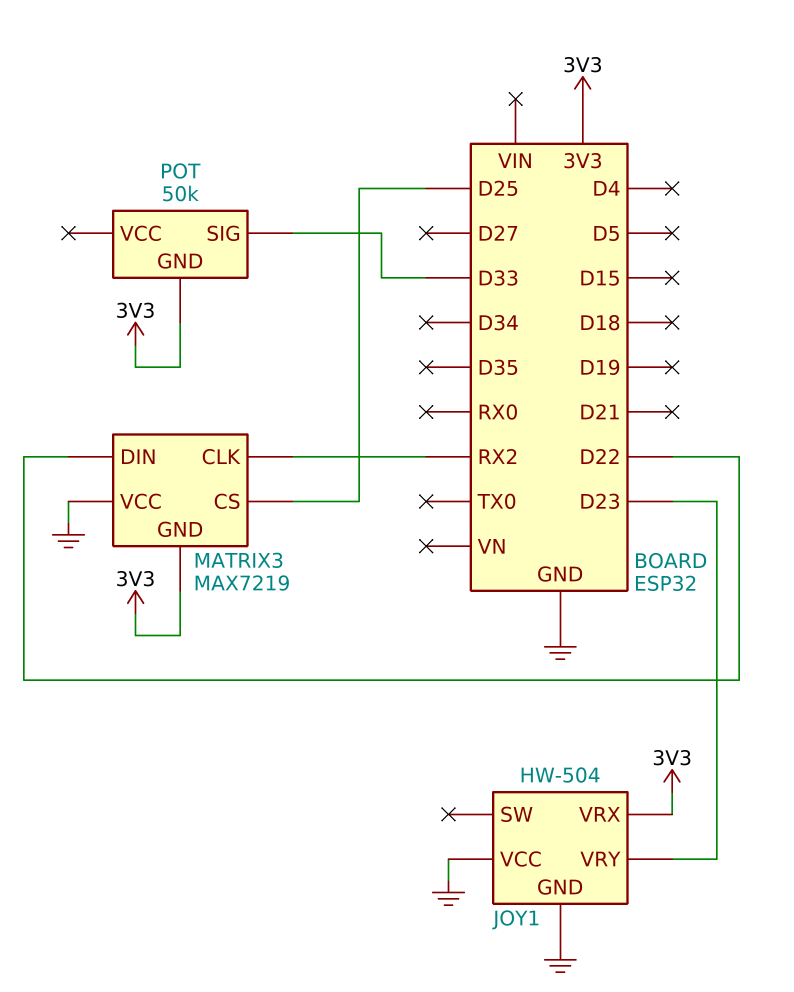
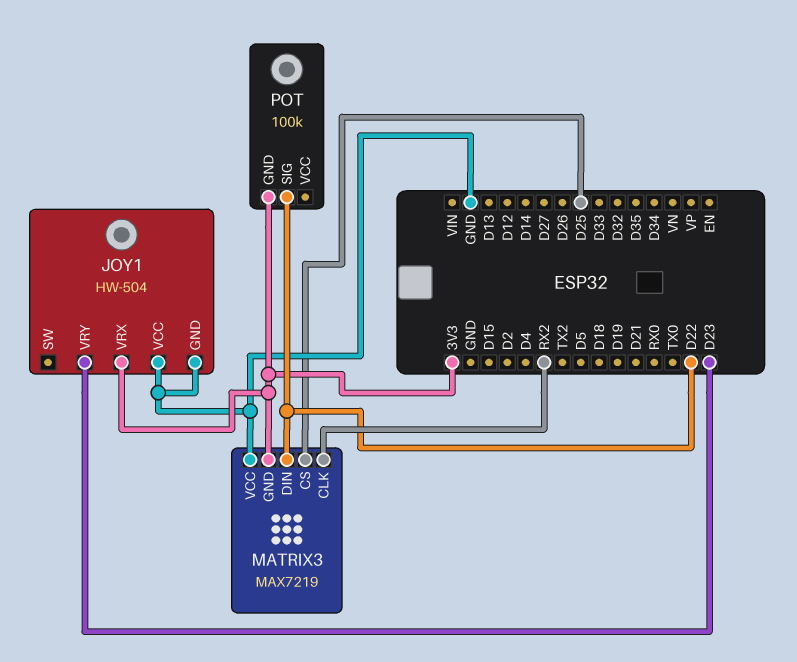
POT: 50k -> 100k
POT pin SIG: D33 -> D22

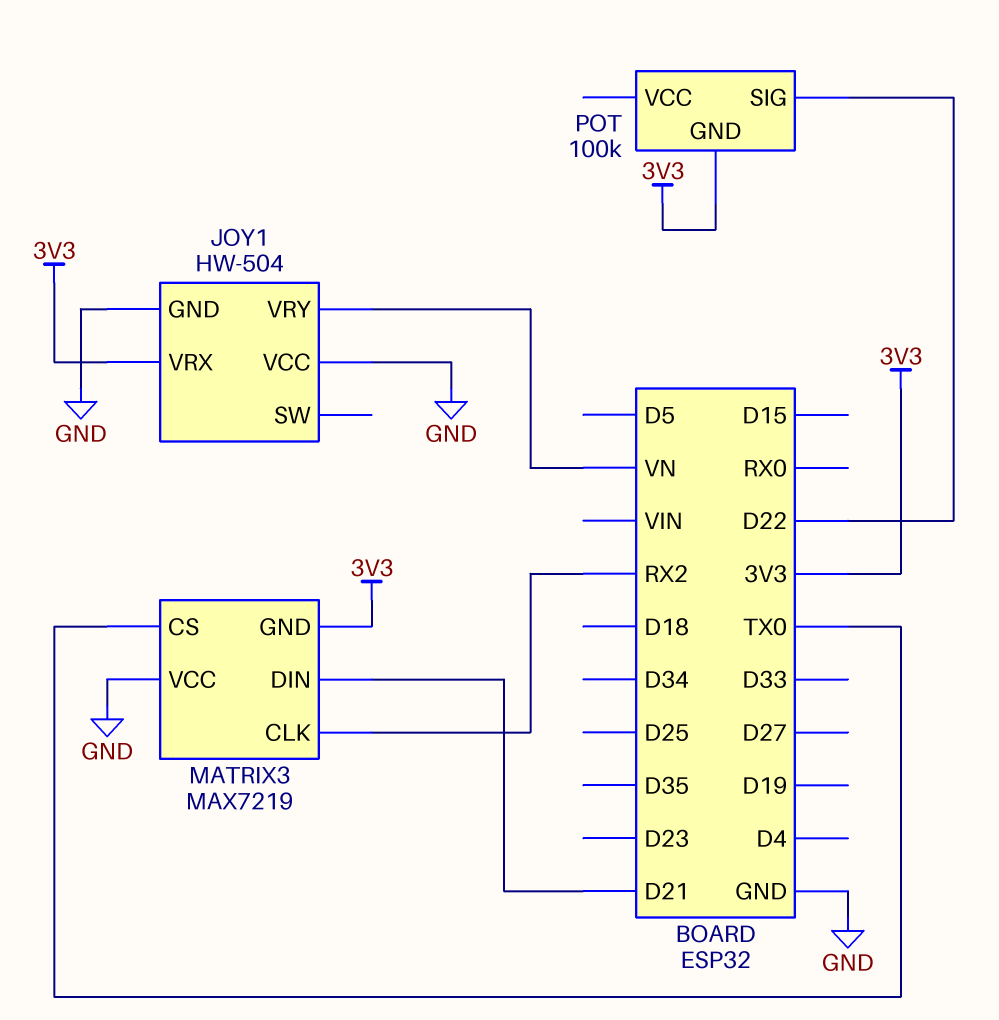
JOY1 pin VRY: D23 -> VN
MATRIX3 pin CS: D25 -> TX0
MATRIX3 pin DIN: D22 -> D21

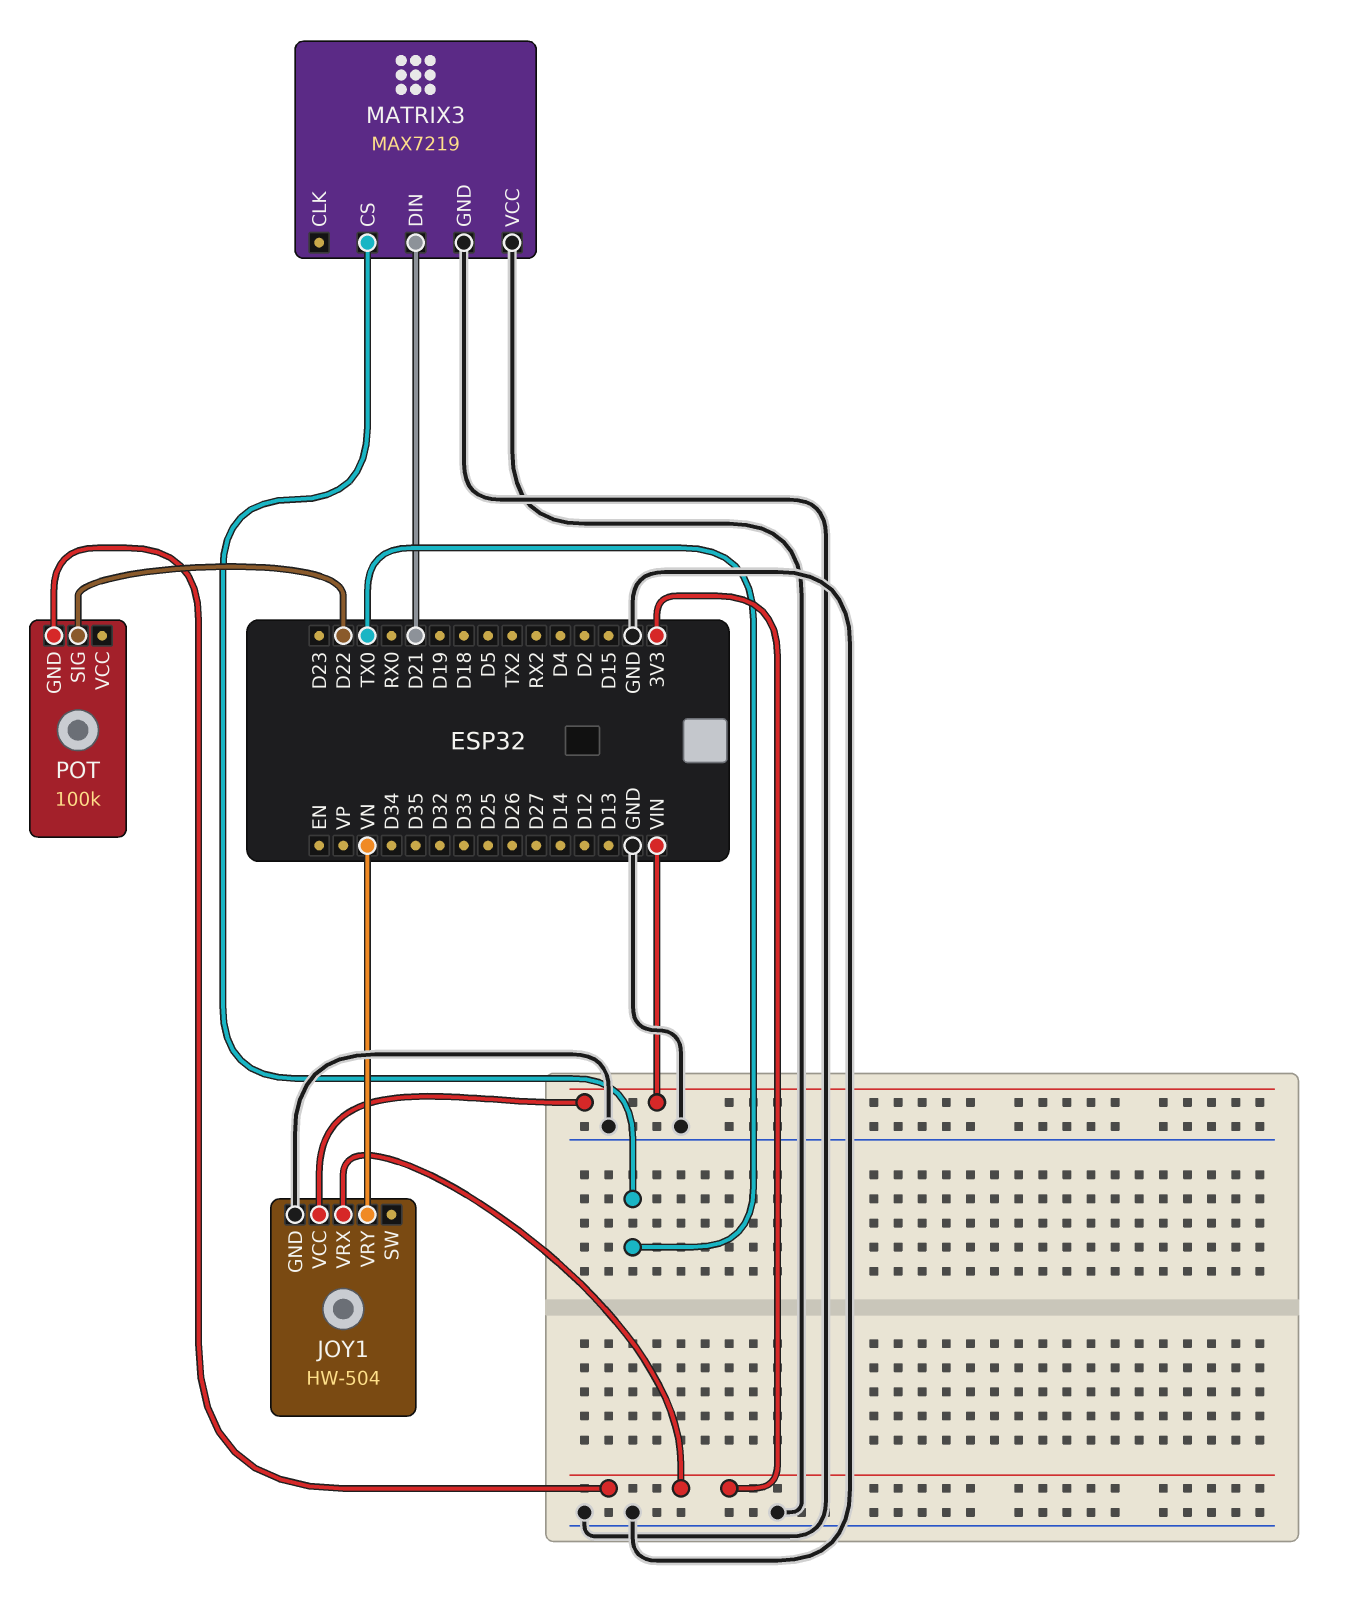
JOY1 pin VCC: GND -> VIN
MATRIX3 pin CLK: RX2 -> none
MATRIX3 pin GND: 3V3 -> GND

